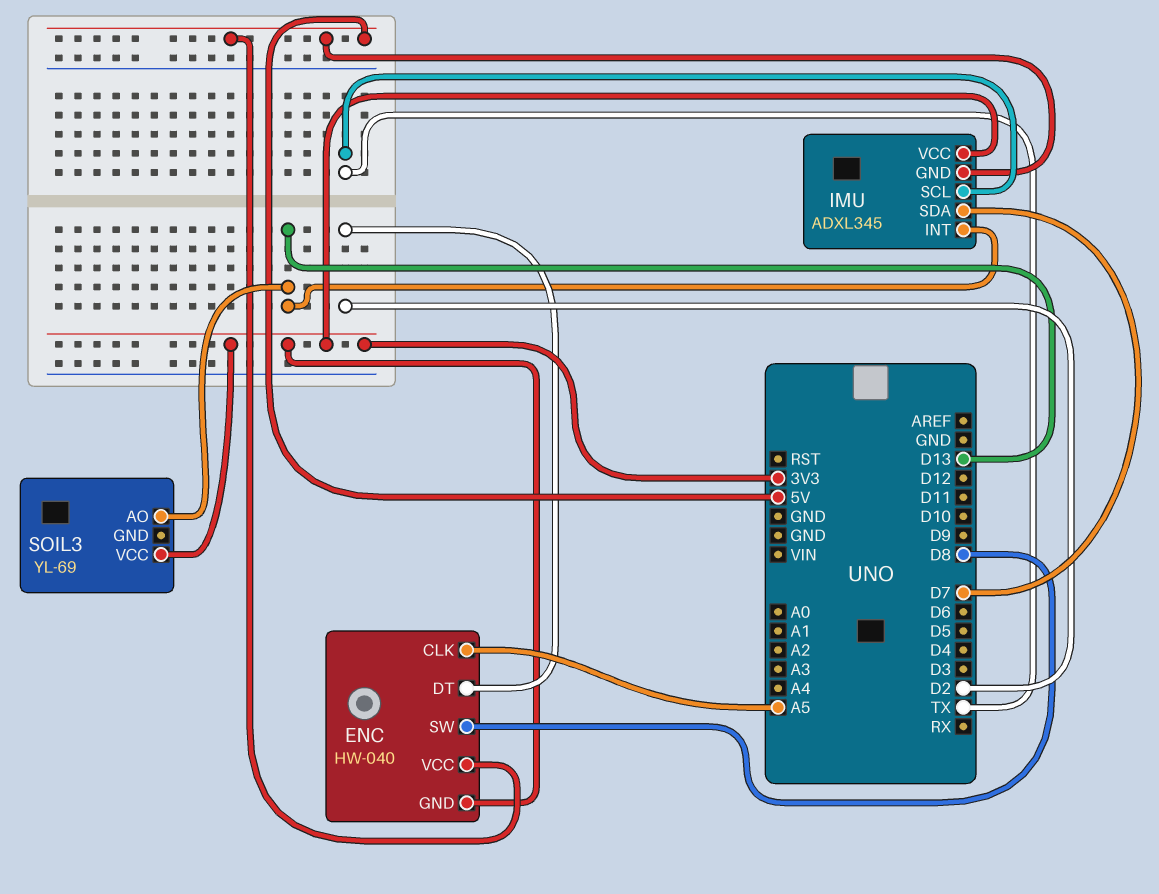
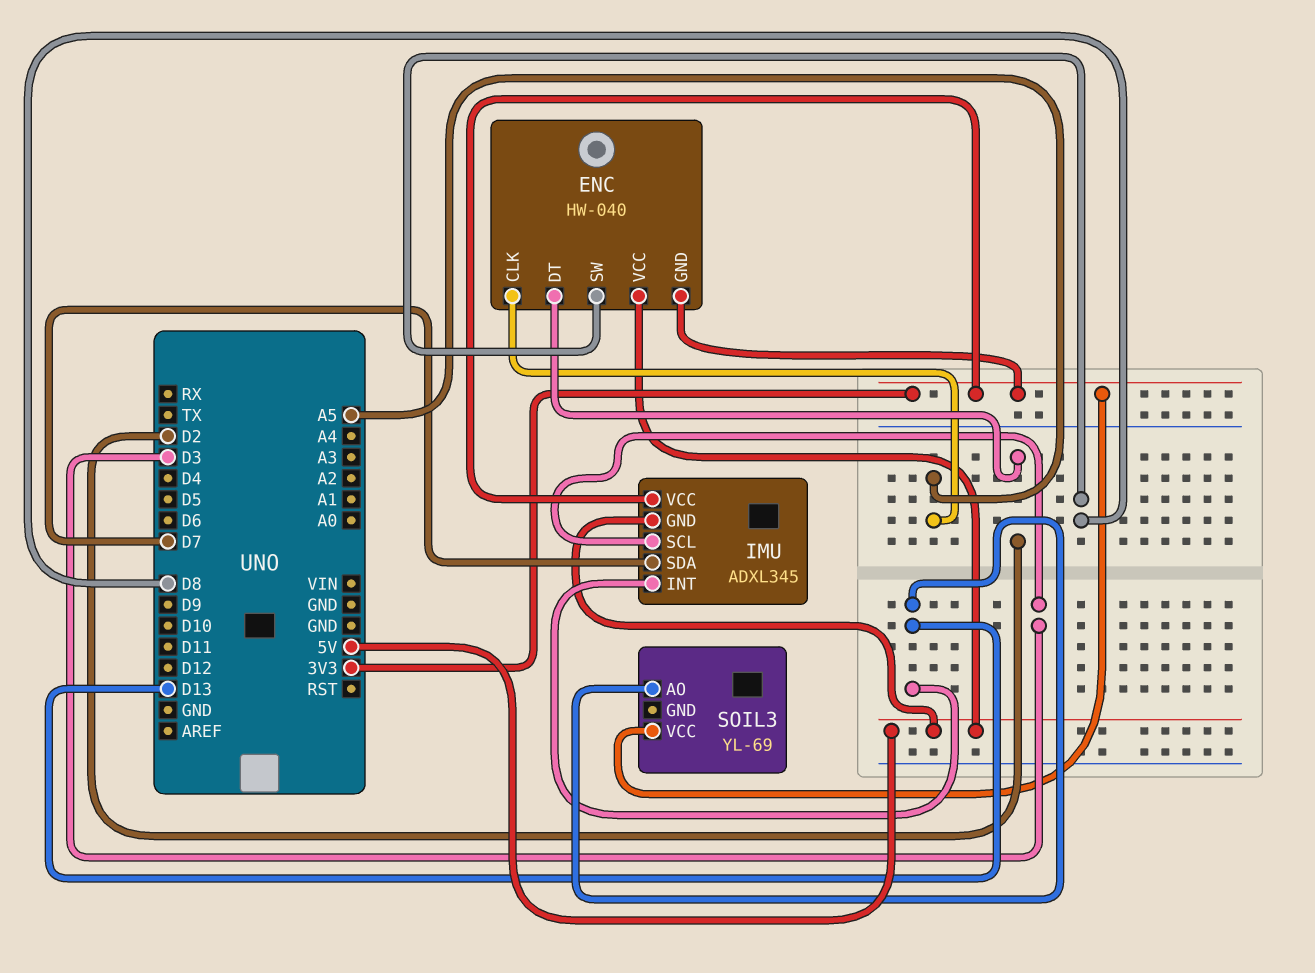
IMU pin SCL: TX -> D3

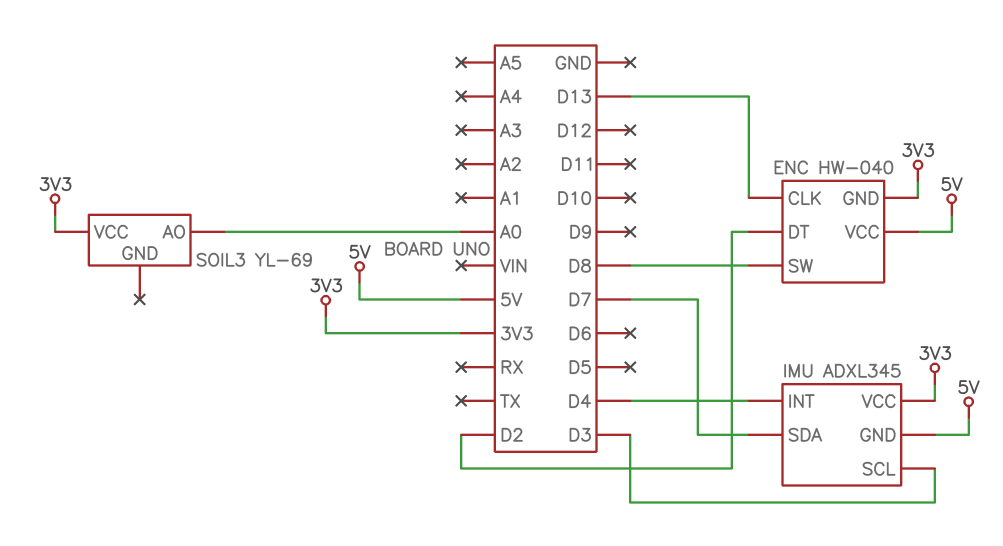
ENC pin CLK: A5 -> D13
IMU pin INT: D13 -> D4
SOIL3 pin AO: D13 -> A0

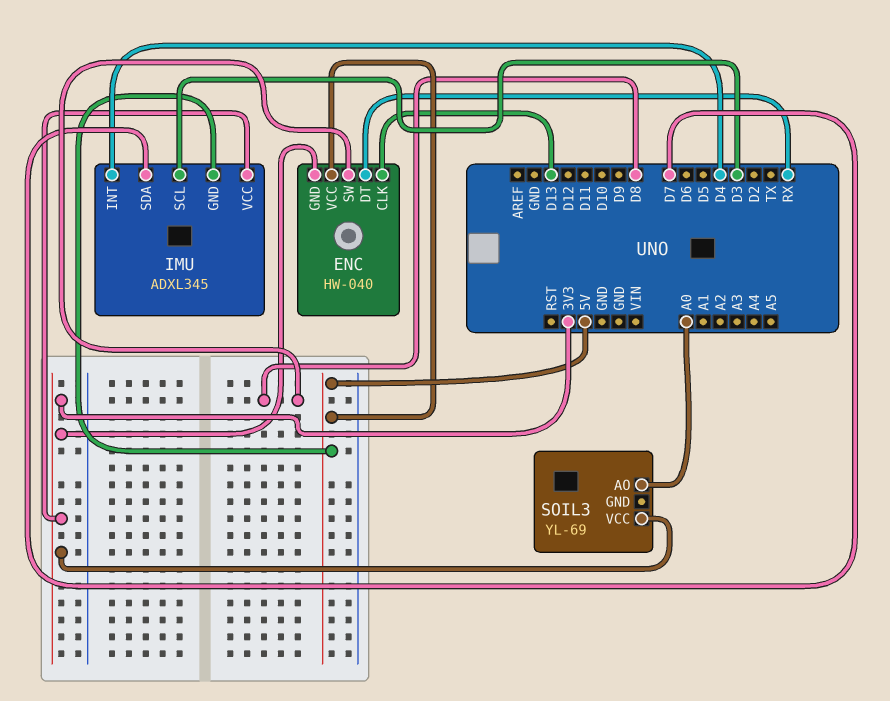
ENC pin DT: D2 -> RX

